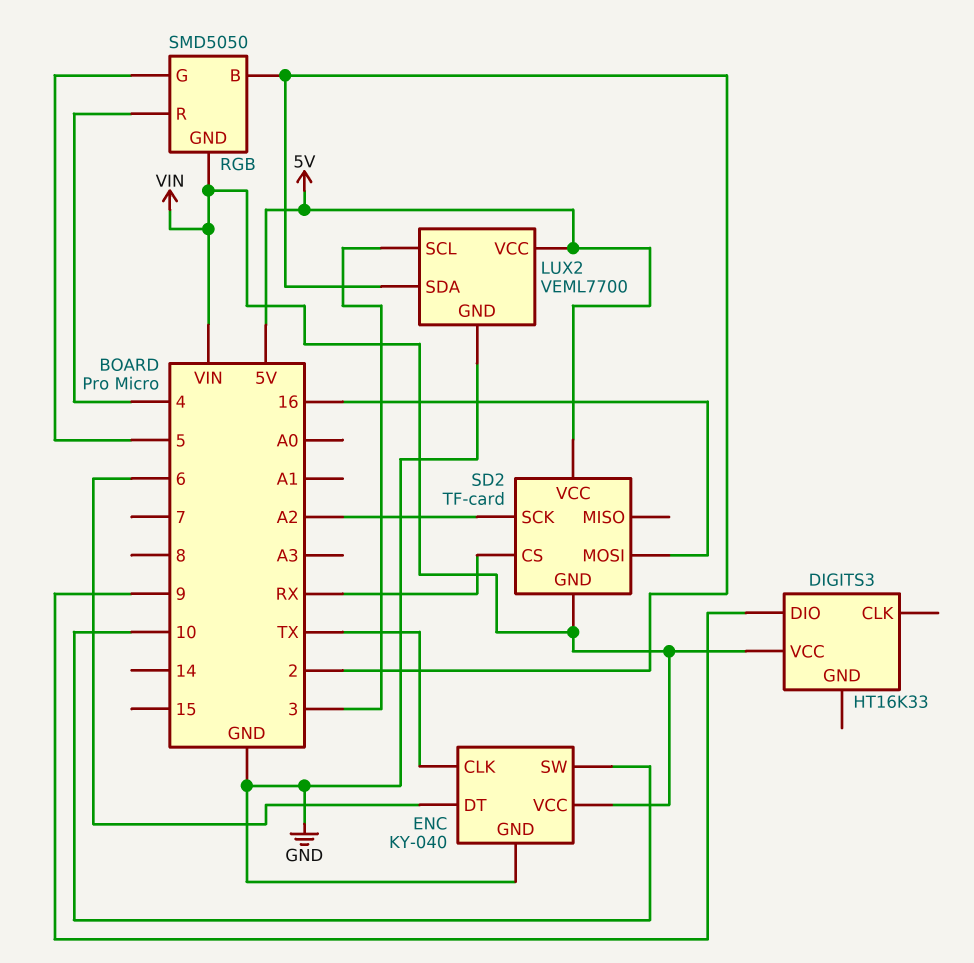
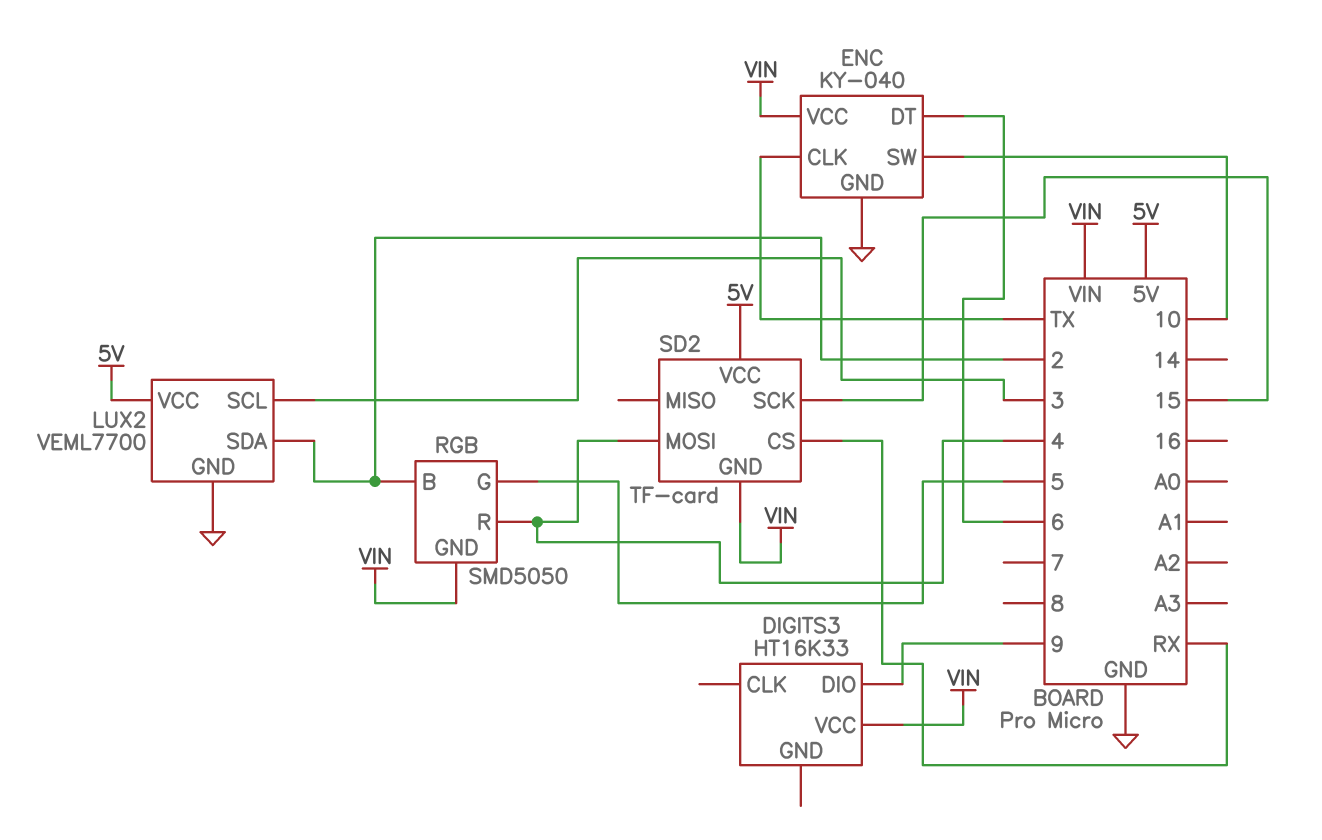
SD2 pin MOSI: 16 -> 4
SD2 pin SCK: A2 -> 15

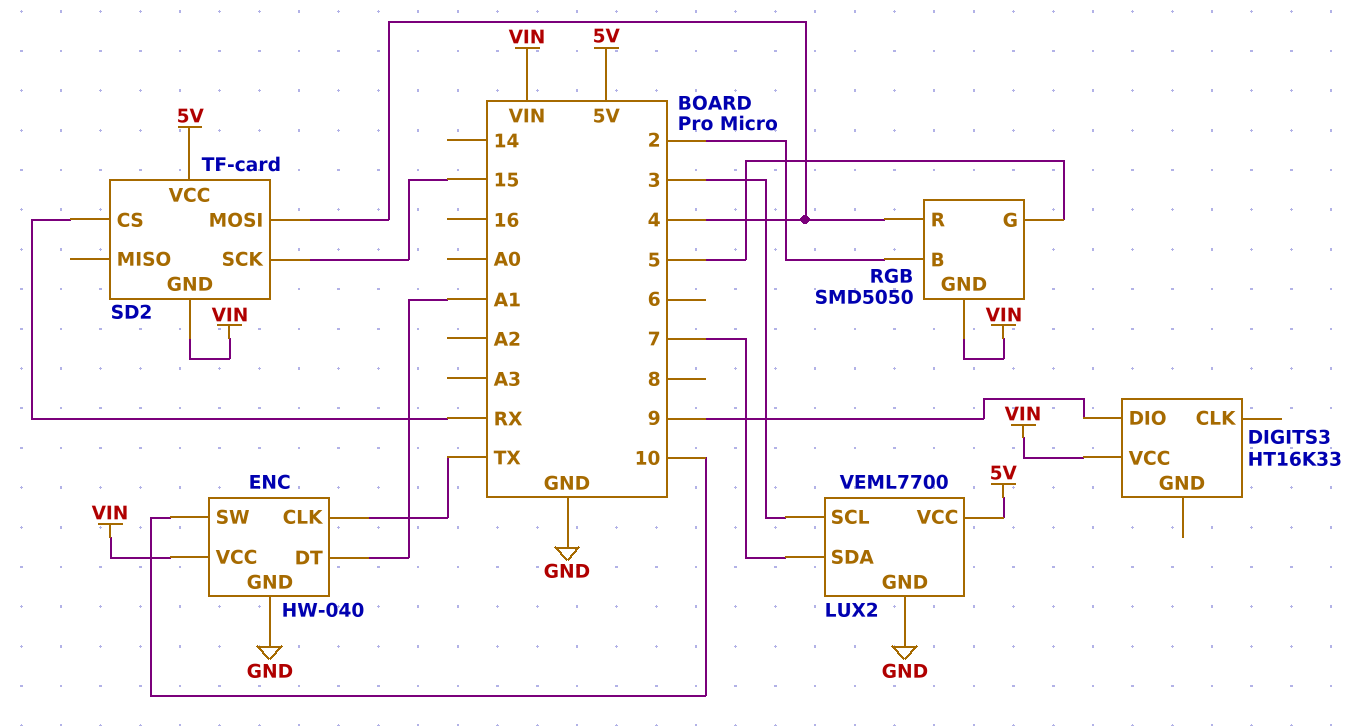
ENC: KY-040 -> HW-040
ENC pin DT: 6 -> A1
LUX2 pin SDA: 2 -> 7

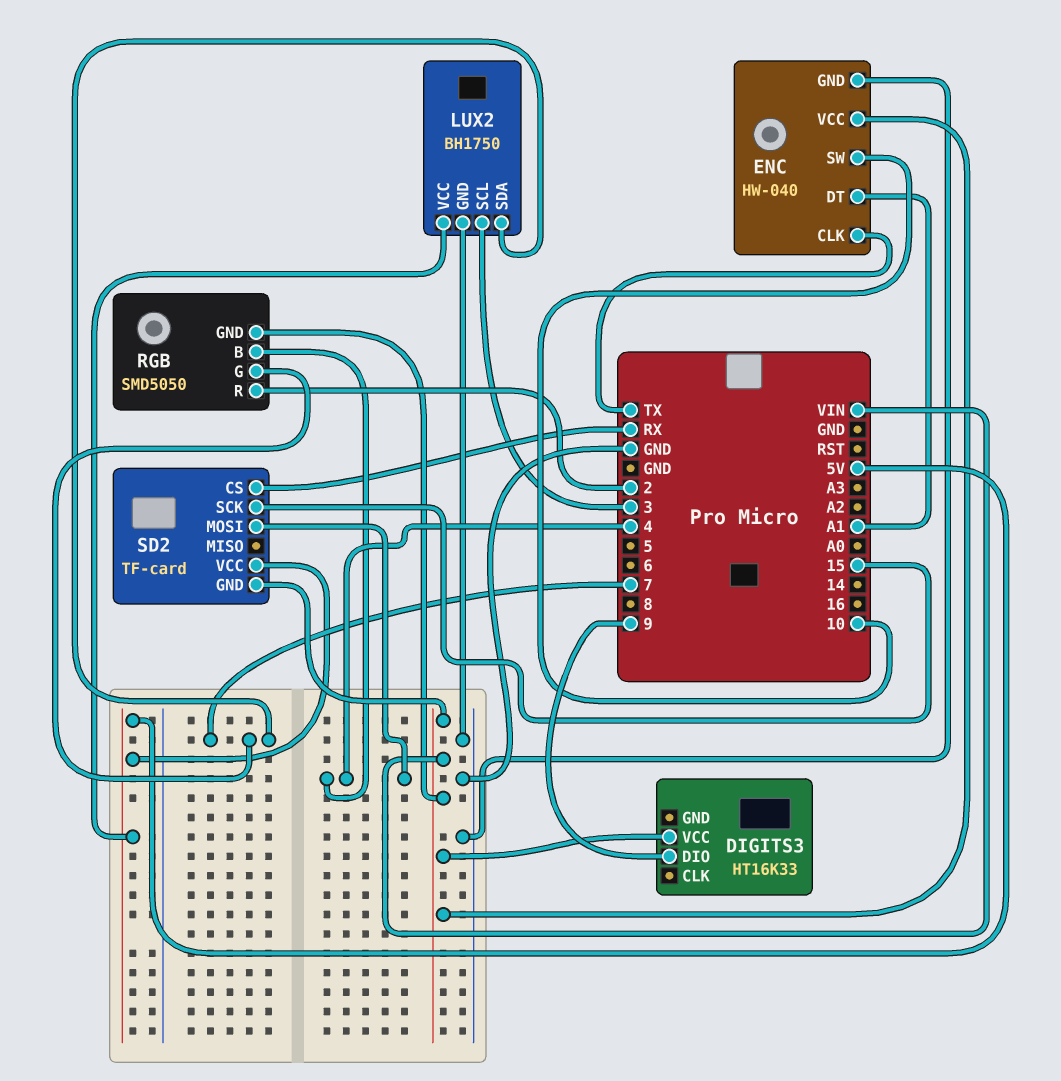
LUX2: VEML7700 -> BH1750
RGB pin B: 2 -> 4
RGB pin G: 5 -> 7
RGB pin R: 4 -> 2

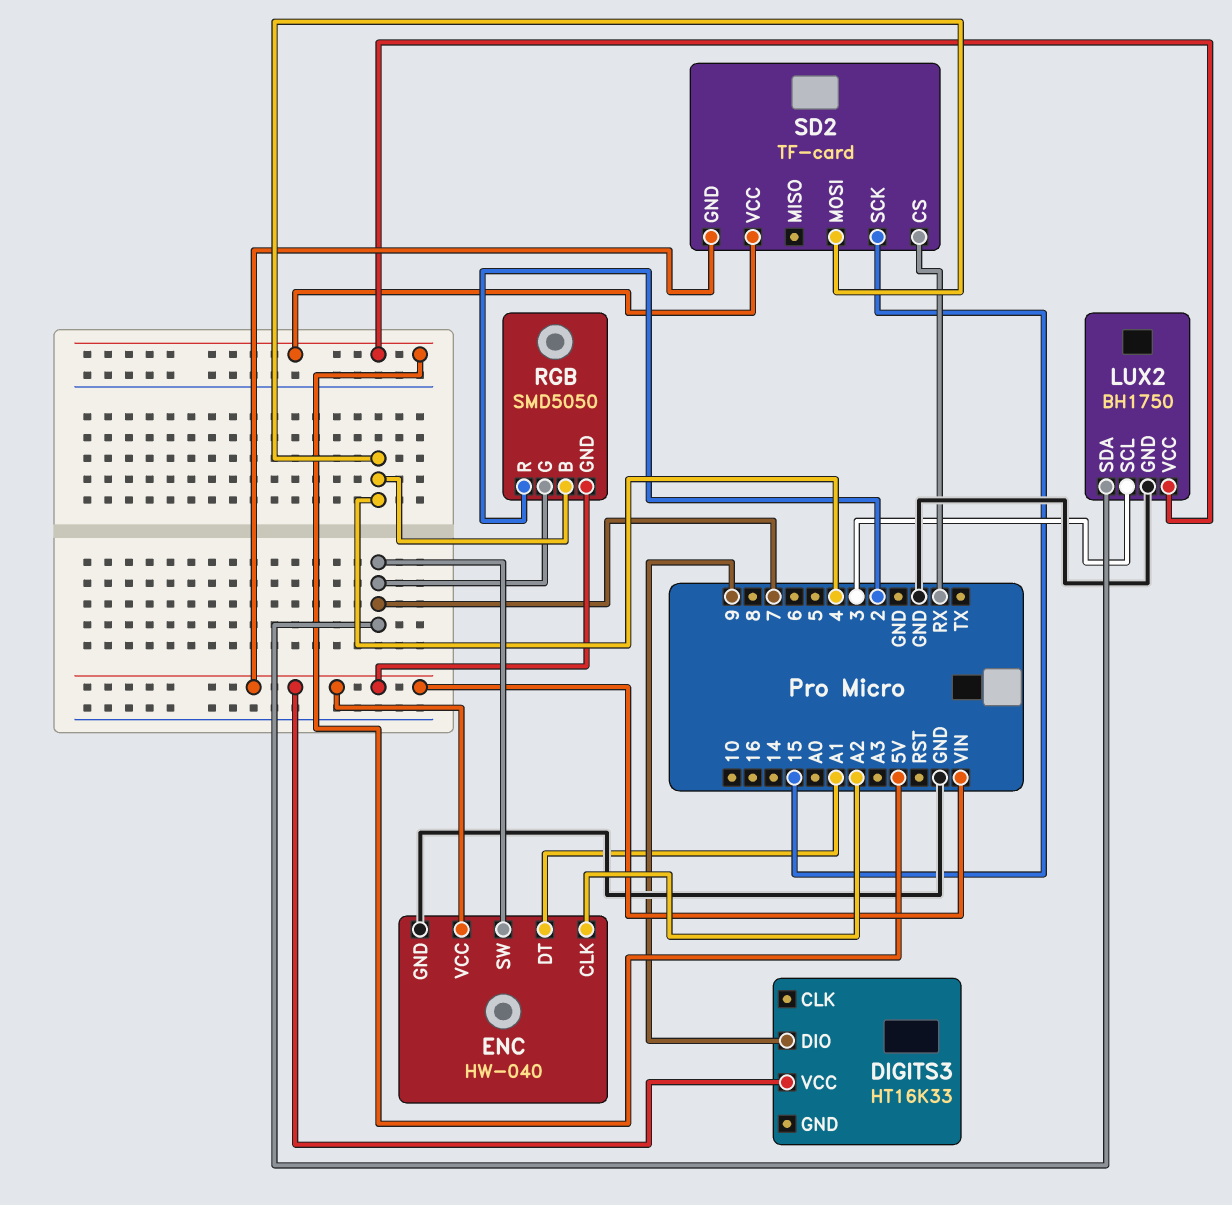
ENC pin CLK: TX -> A2
ENC pin SW: 10 -> 7

